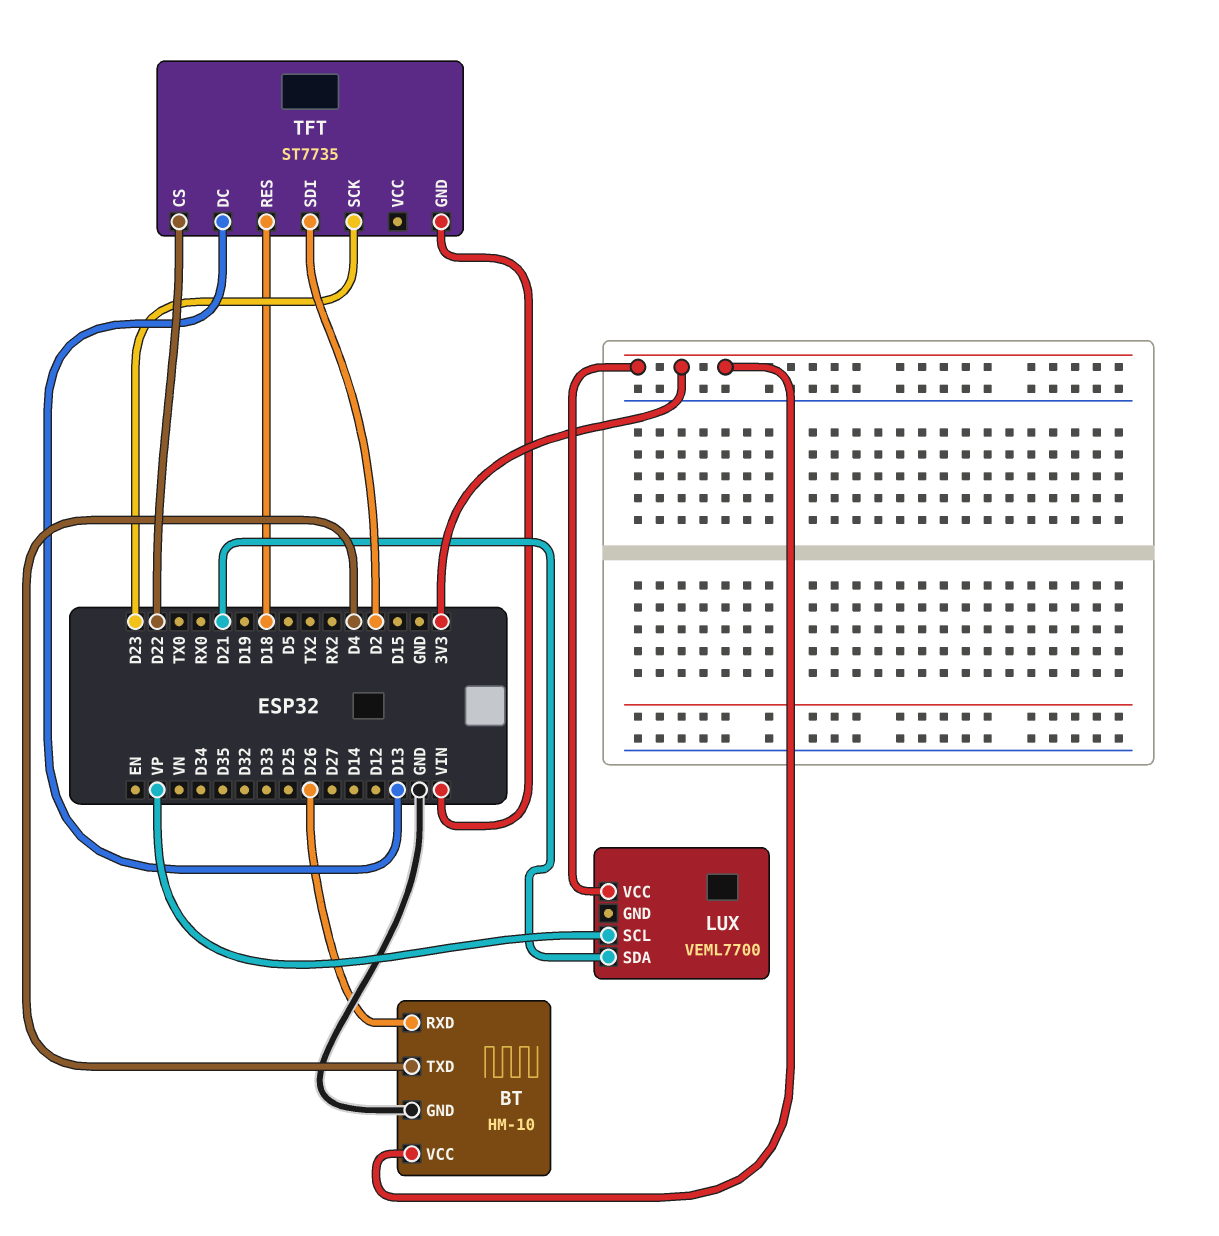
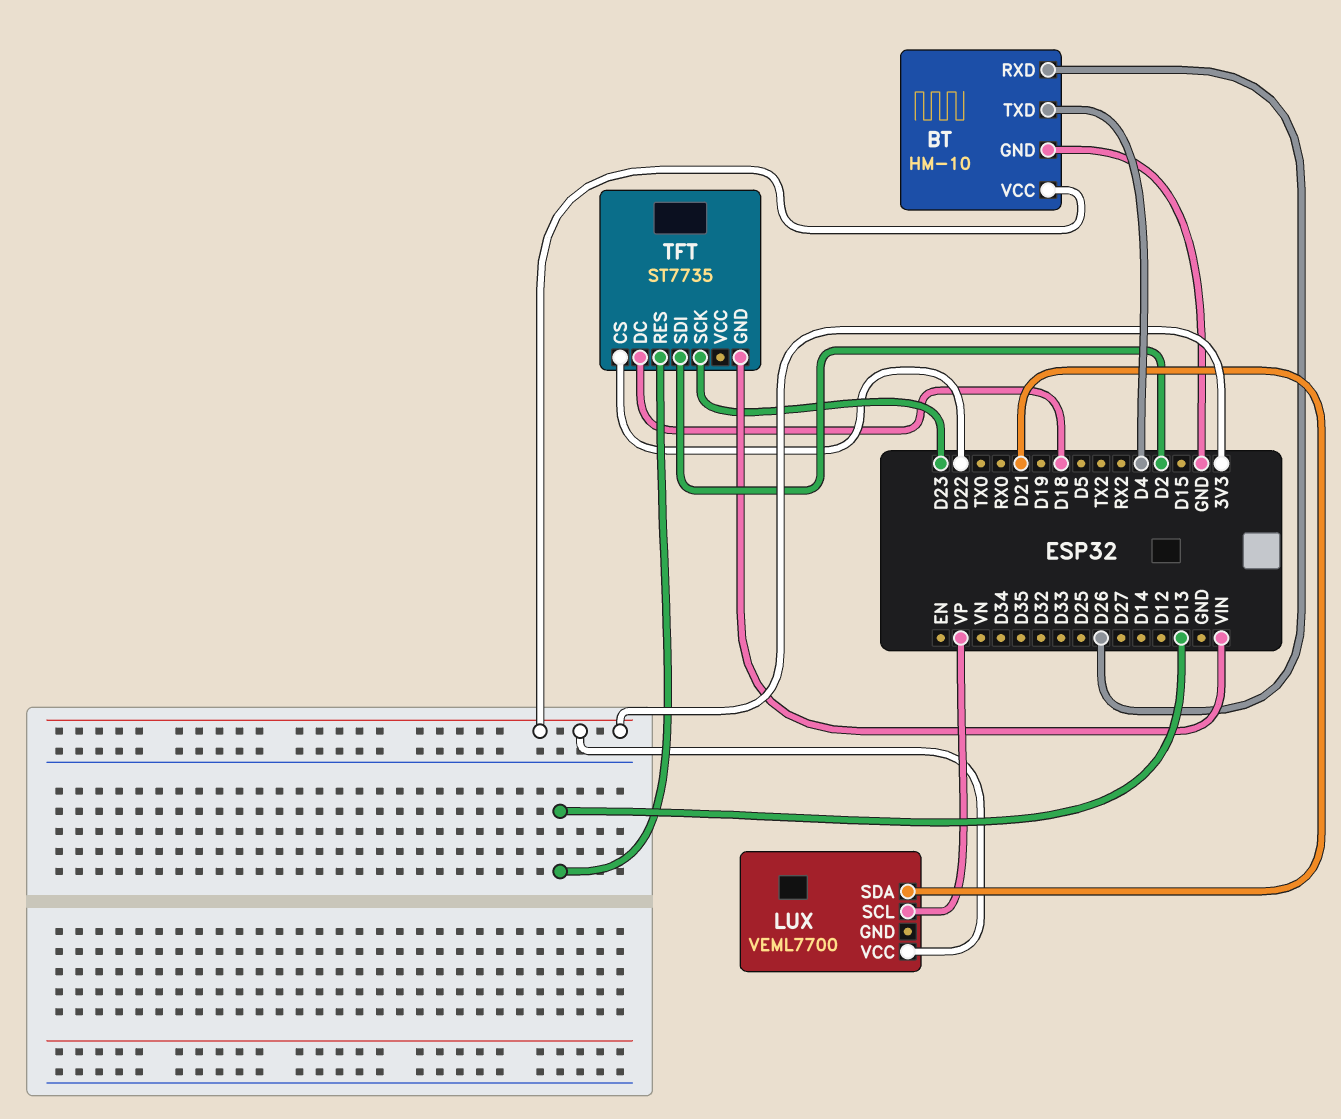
TFT pin DC: D13 -> D18
TFT pin RES: D18 -> D13

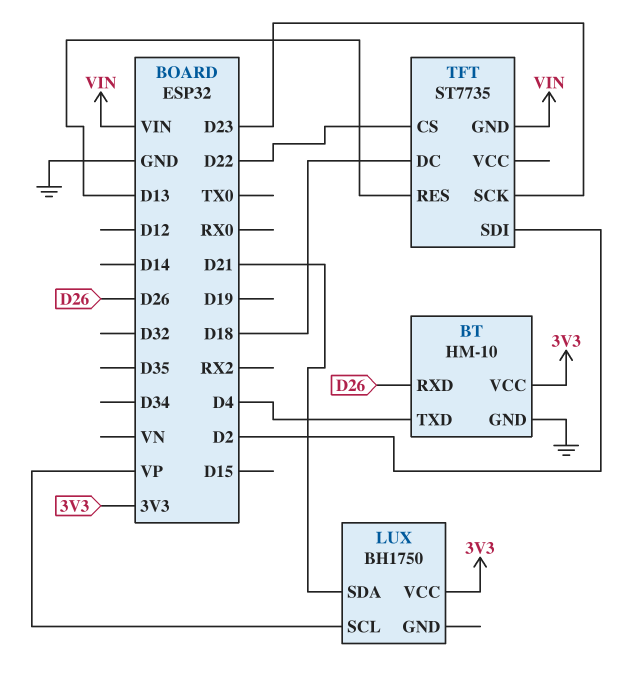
LUX: VEML7700 -> BH1750

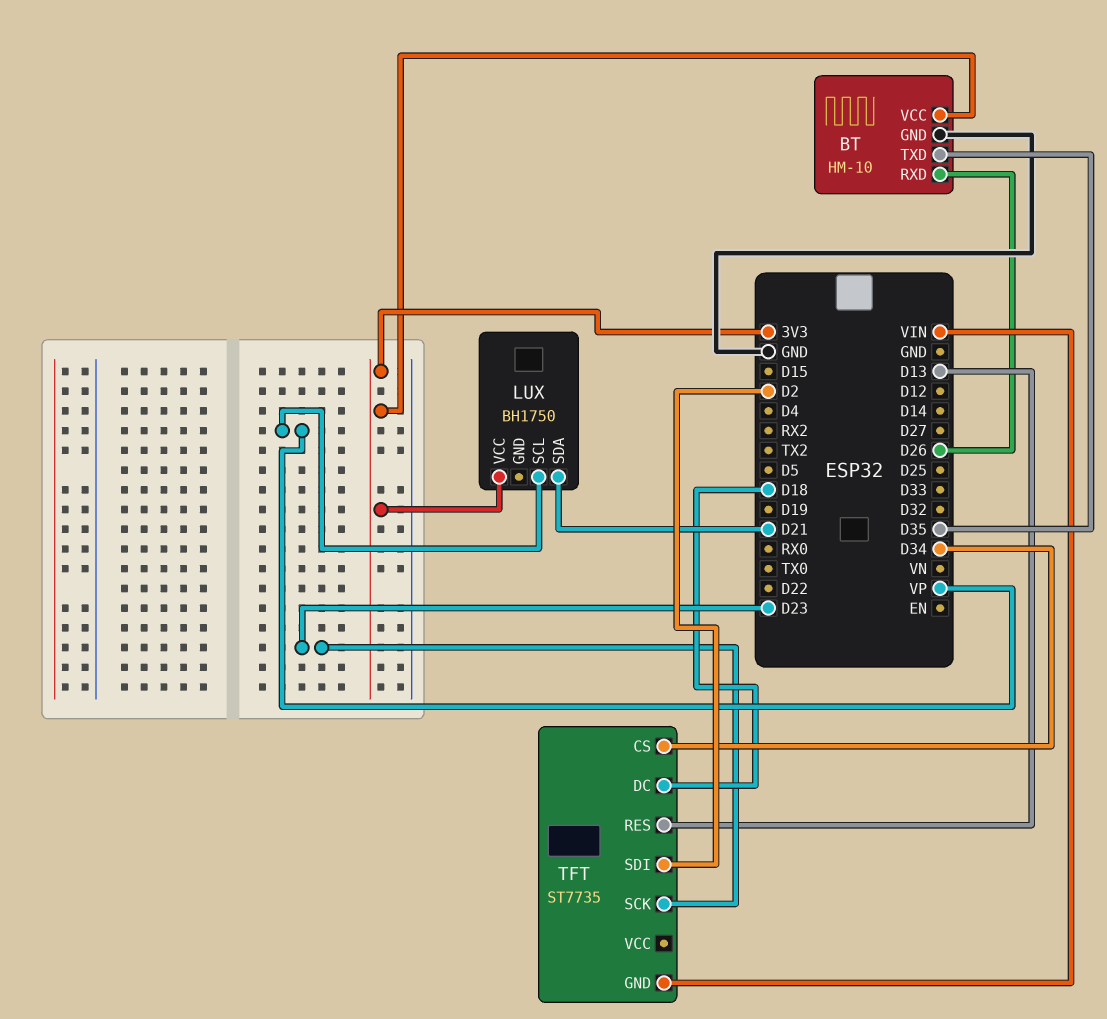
BT pin TXD: D4 -> D35
TFT pin CS: D22 -> D34

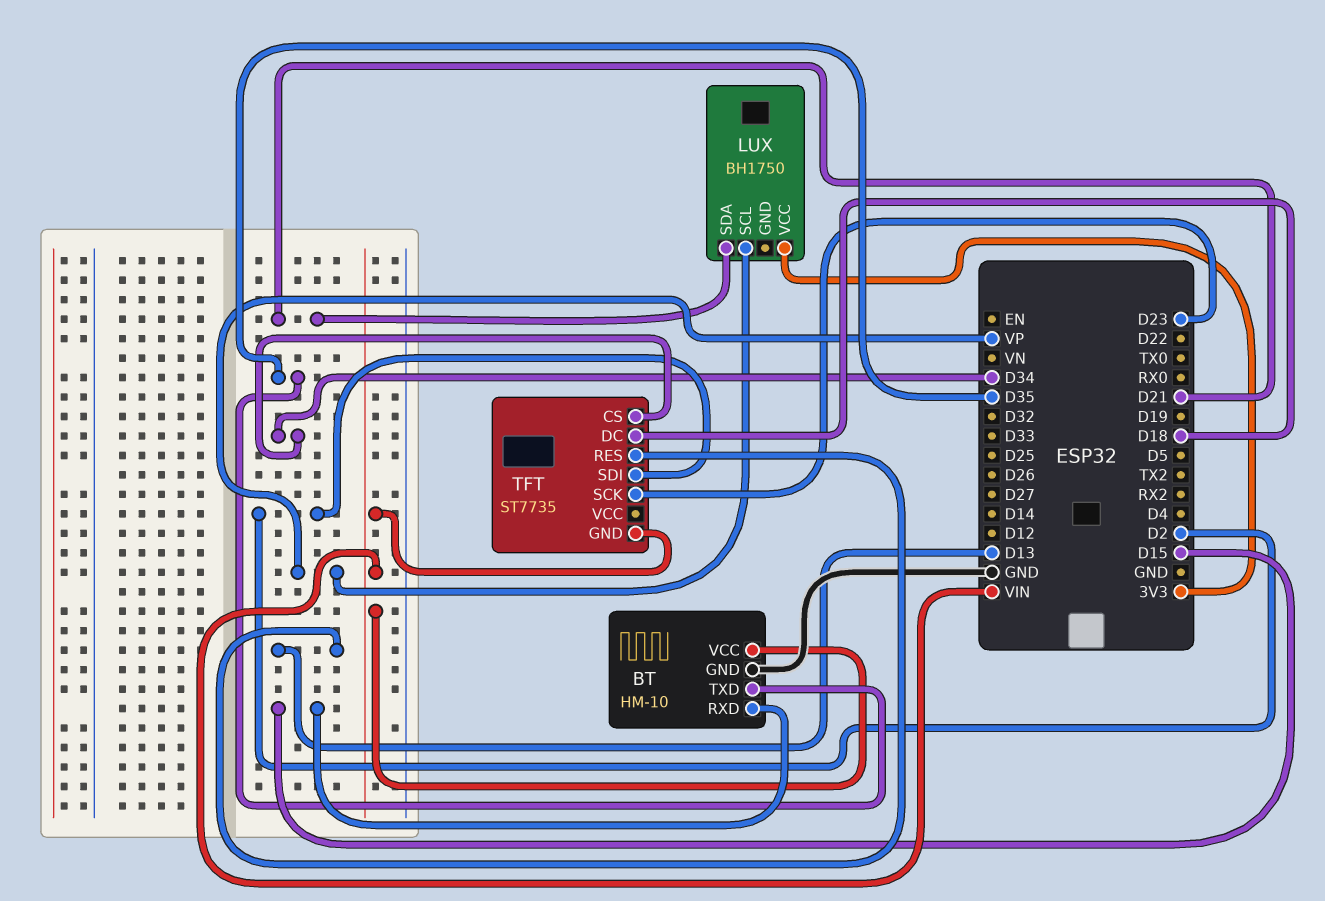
BT pin RXD: D26 -> D15
BT pin VCC: 3V3 -> VIN

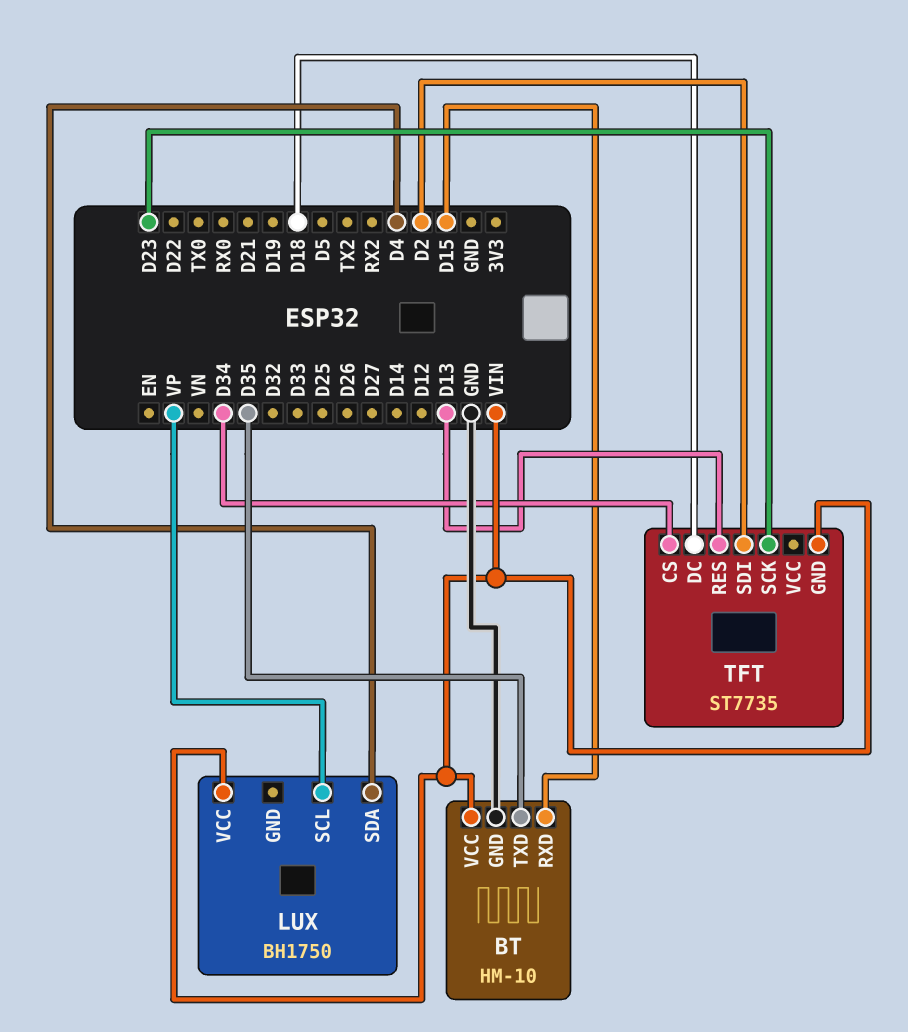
LUX pin SDA: D21 -> D4
LUX pin VCC: 3V3 -> VIN

